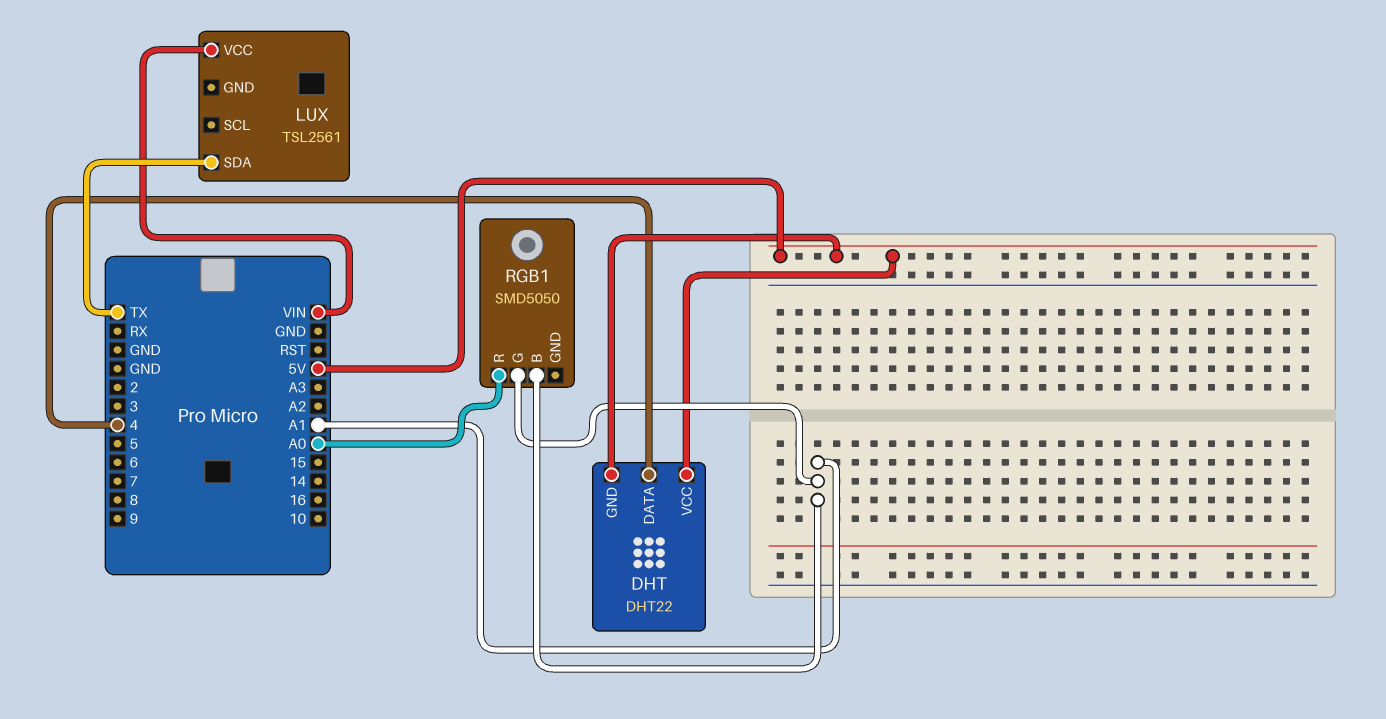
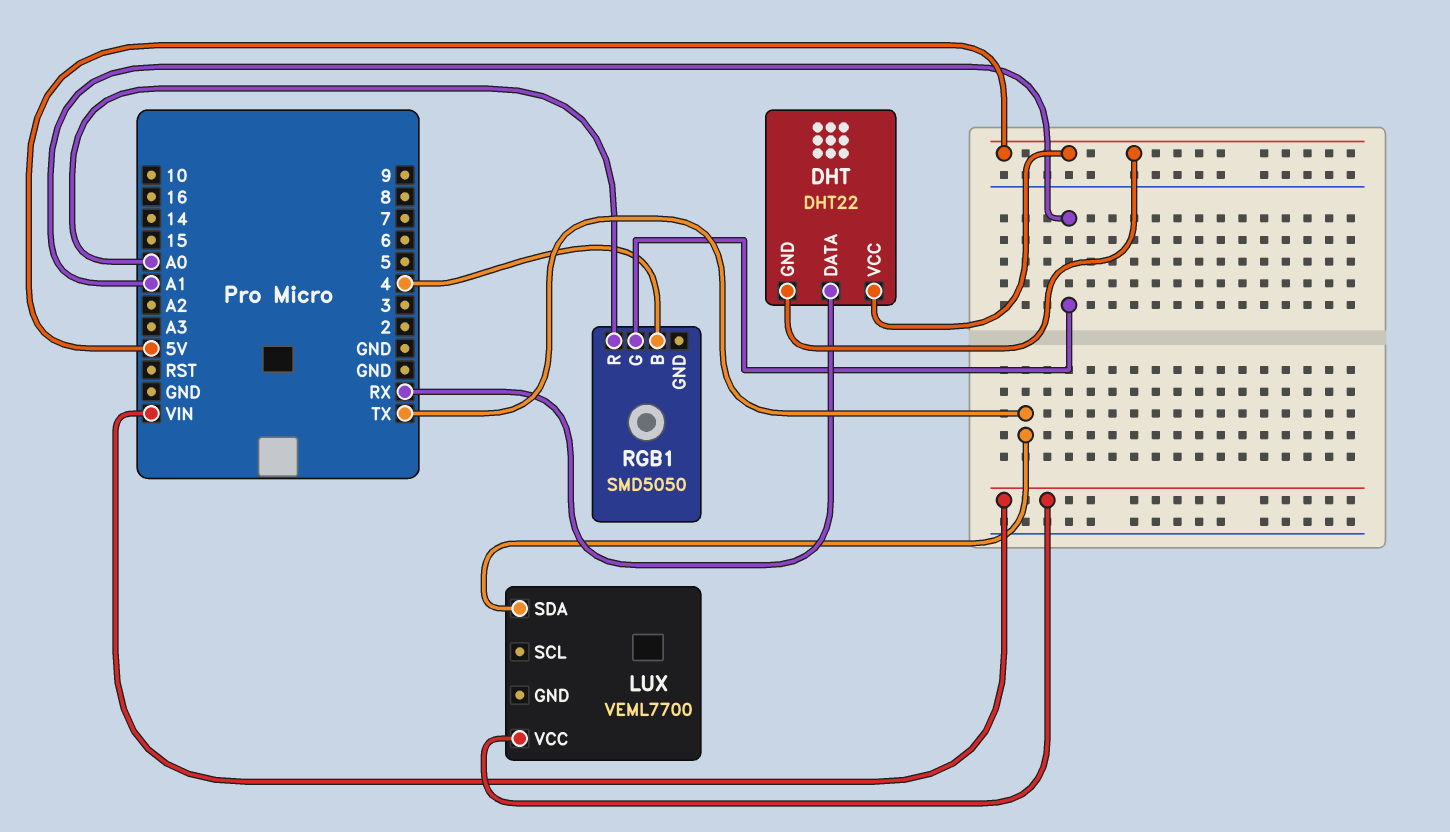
DHT pin DATA: 4 -> RX
LUX: TSL2561 -> VEML7700
RGB1 pin B: A1 -> 4

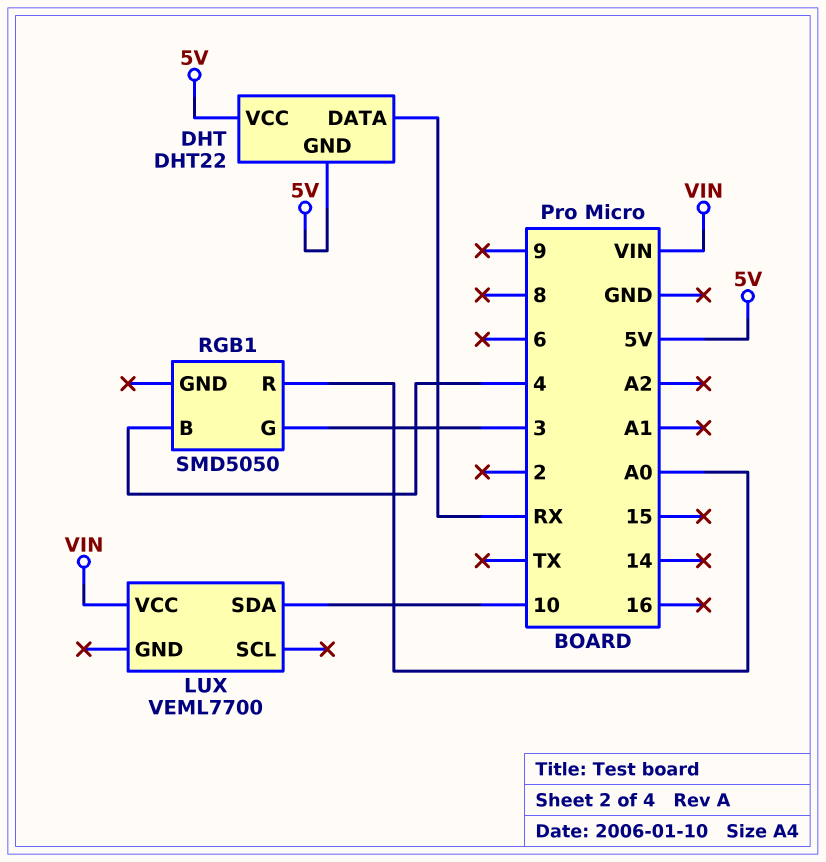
LUX pin SDA: TX -> 10
RGB1 pin G: A1 -> 3

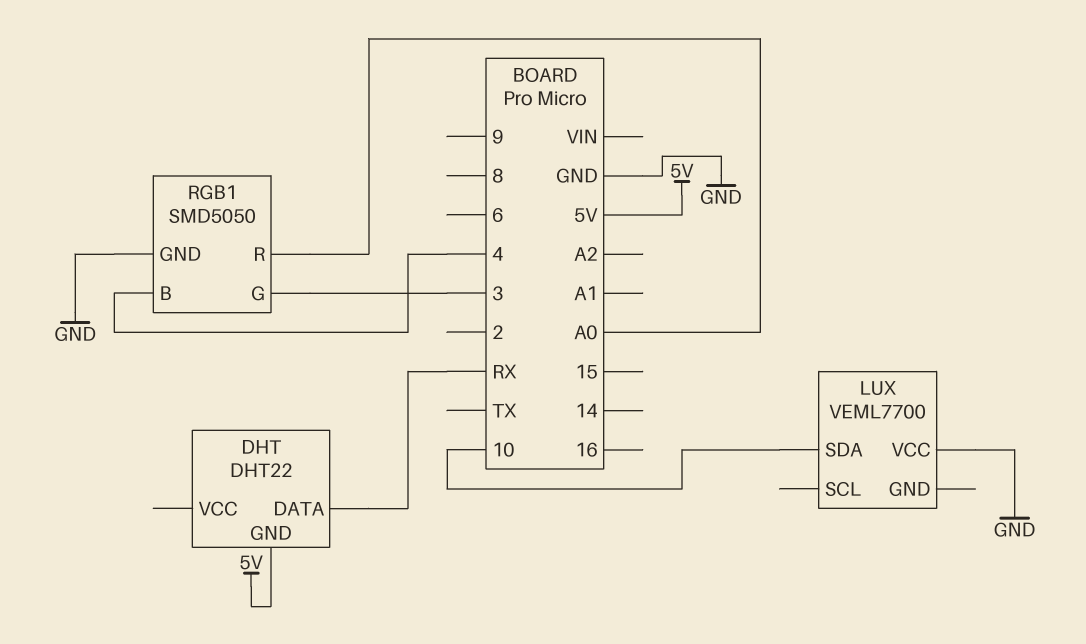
DHT pin VCC: 5V -> none
LUX pin VCC: VIN -> GND
RGB1 pin GND: none -> GND

